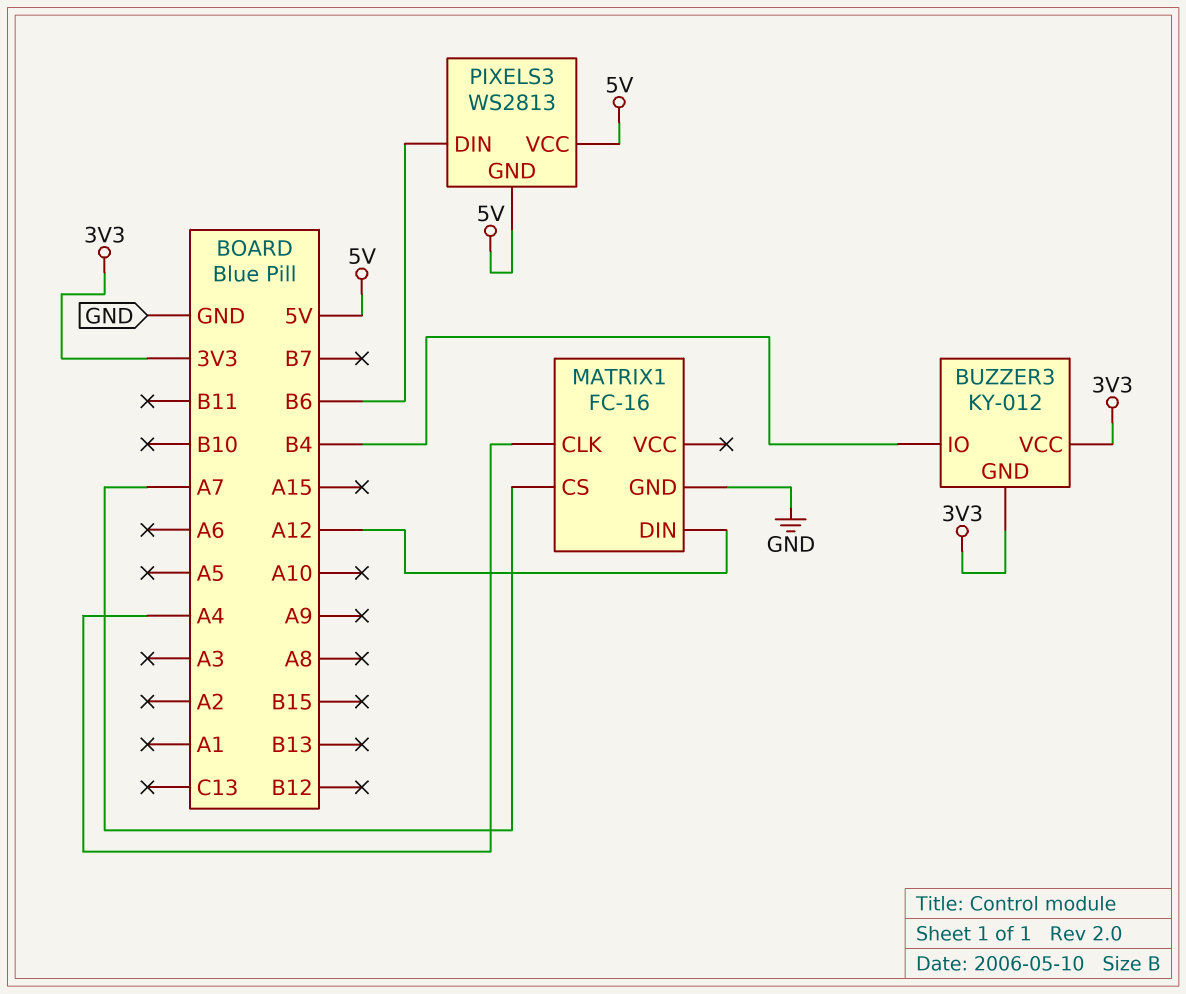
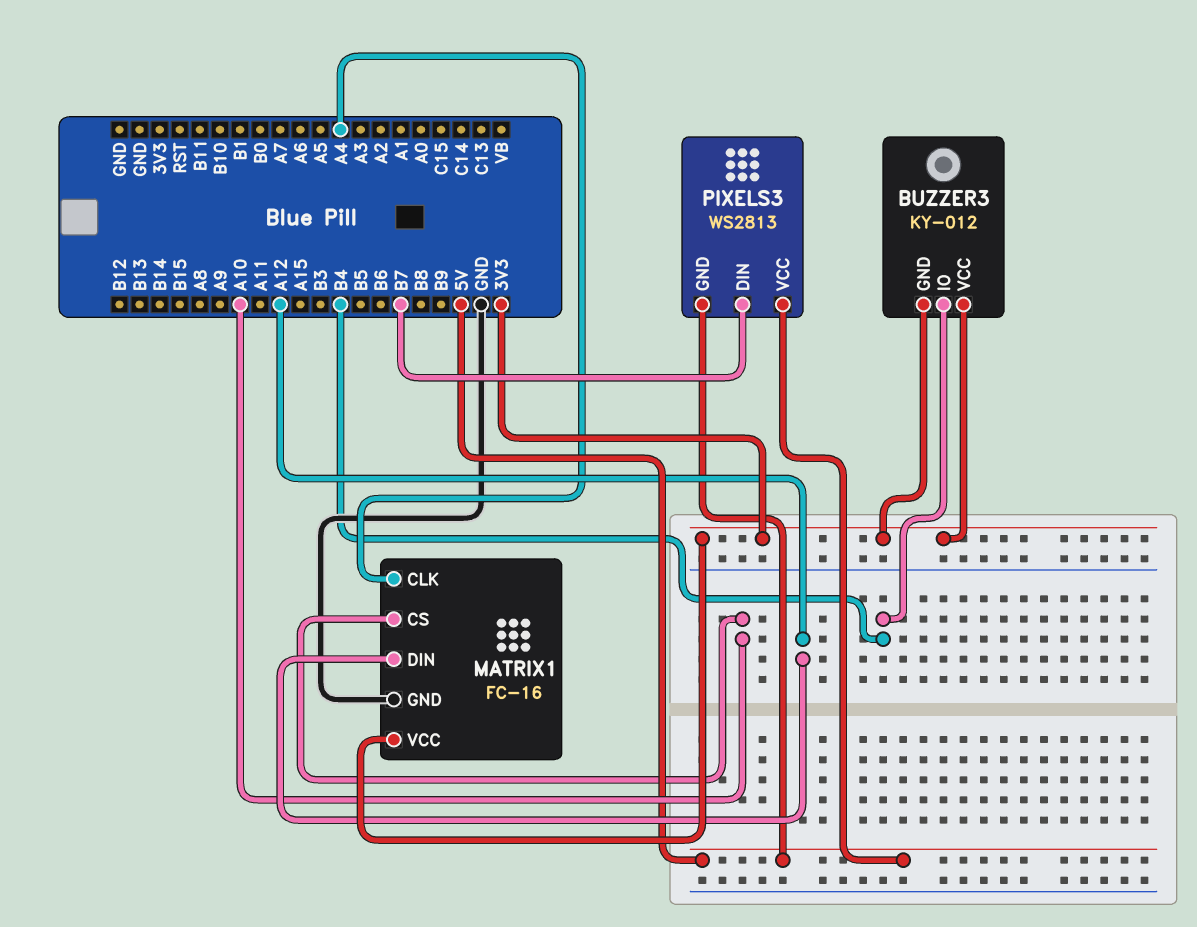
MATRIX1 pin CS: A7 -> A10
MATRIX1 pin VCC: none -> 3V3
PIXELS3 pin DIN: B6 -> B7

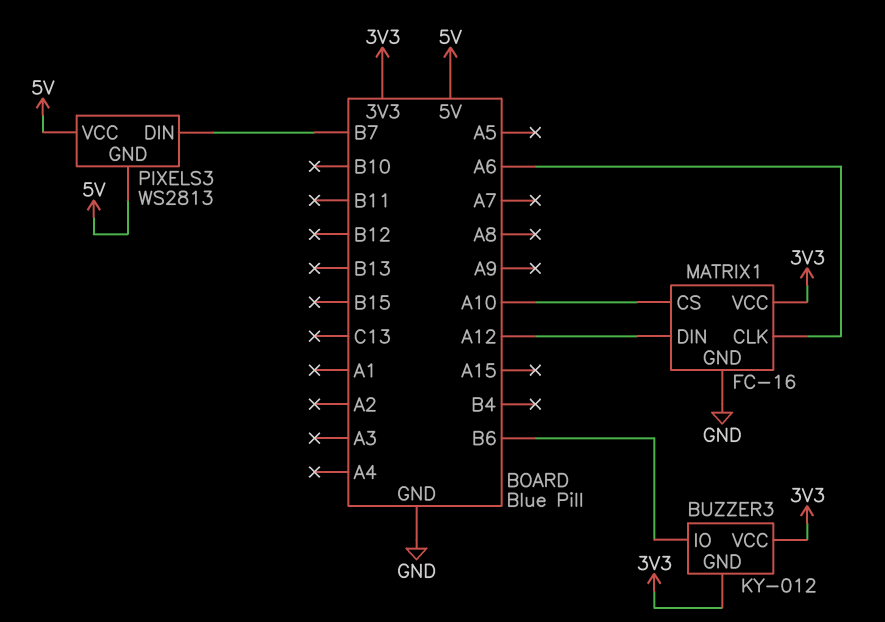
BUZZER3 pin IO: B4 -> B6
MATRIX1 pin CLK: A4 -> A6

